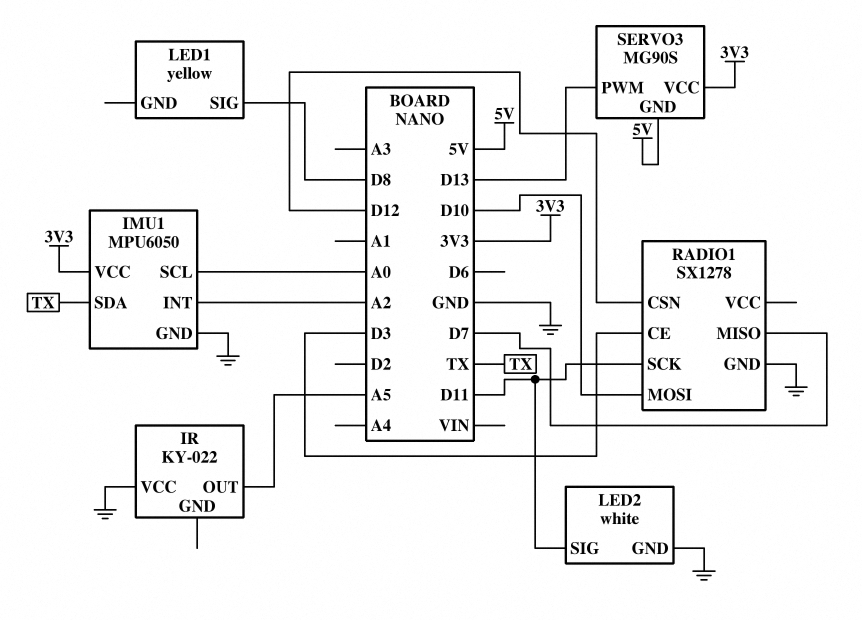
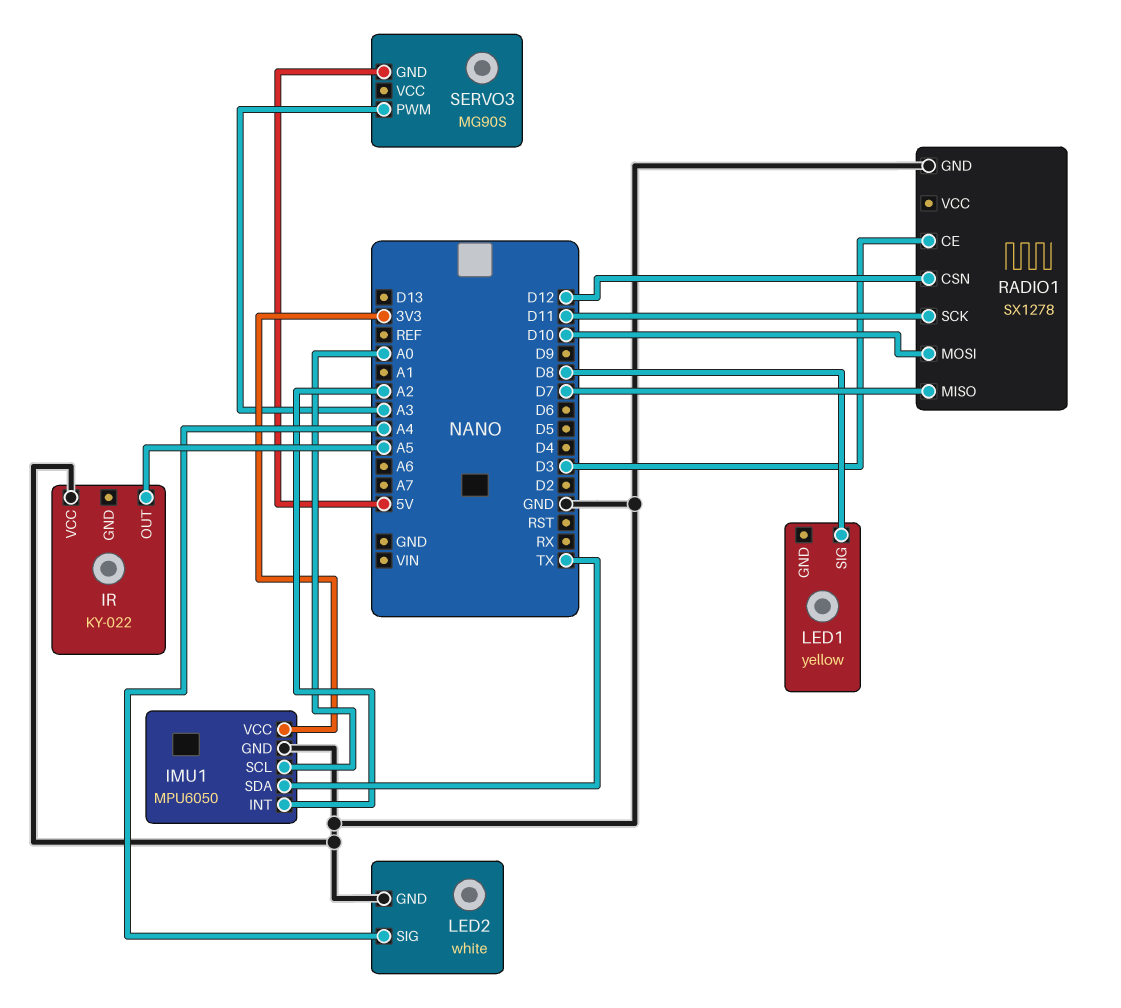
LED2 pin SIG: D11 -> A4
SERVO3 pin PWM: D13 -> A3
SERVO3 pin VCC: 3V3 -> none

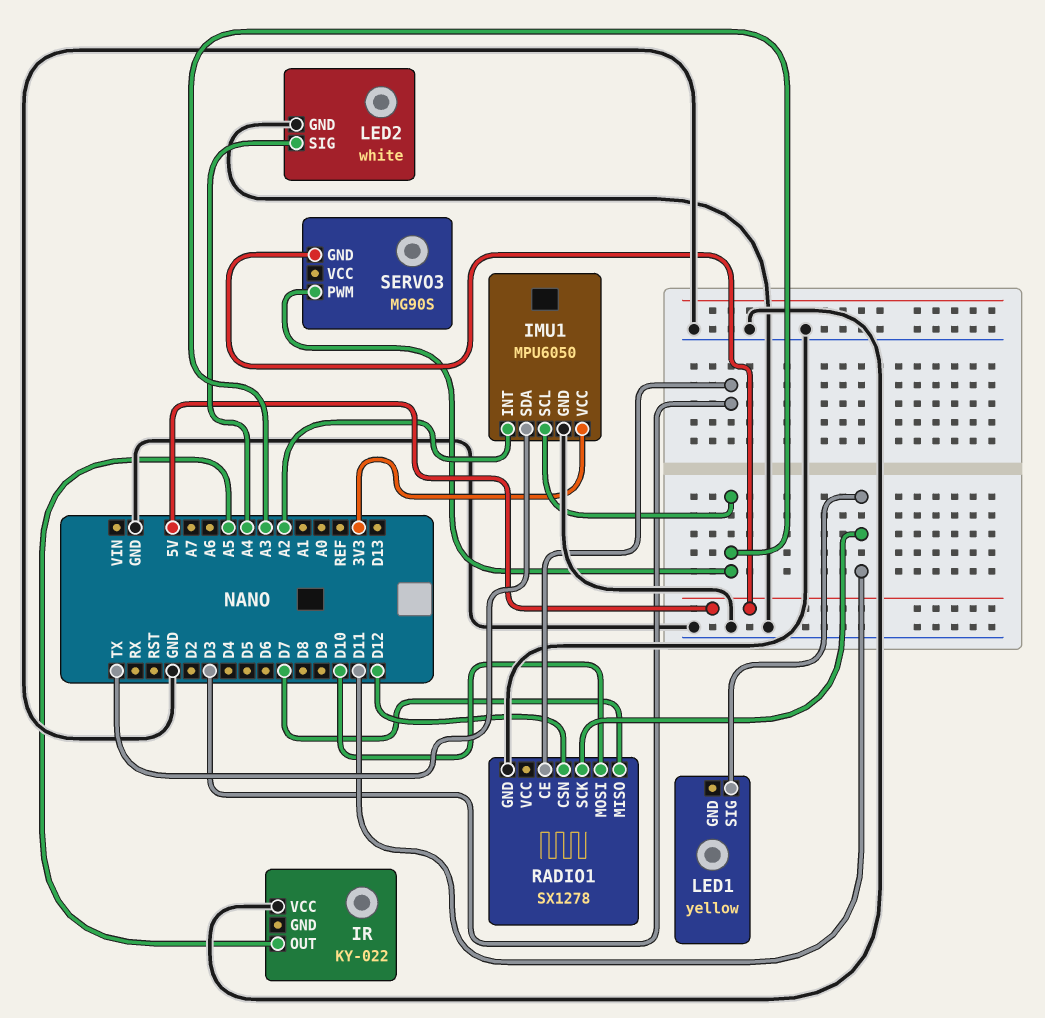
IMU1 pin SCL: A0 -> A3
LED1 pin SIG: D8 -> D11

